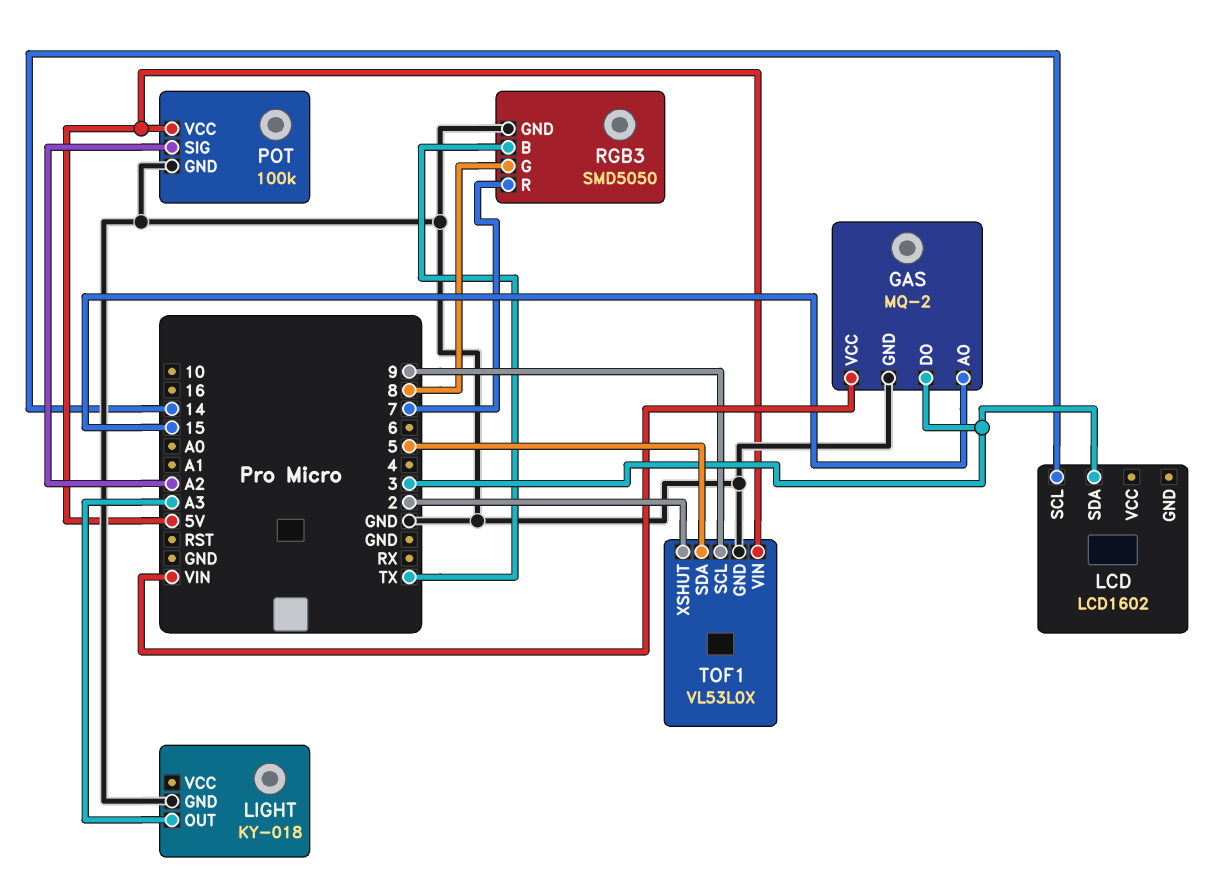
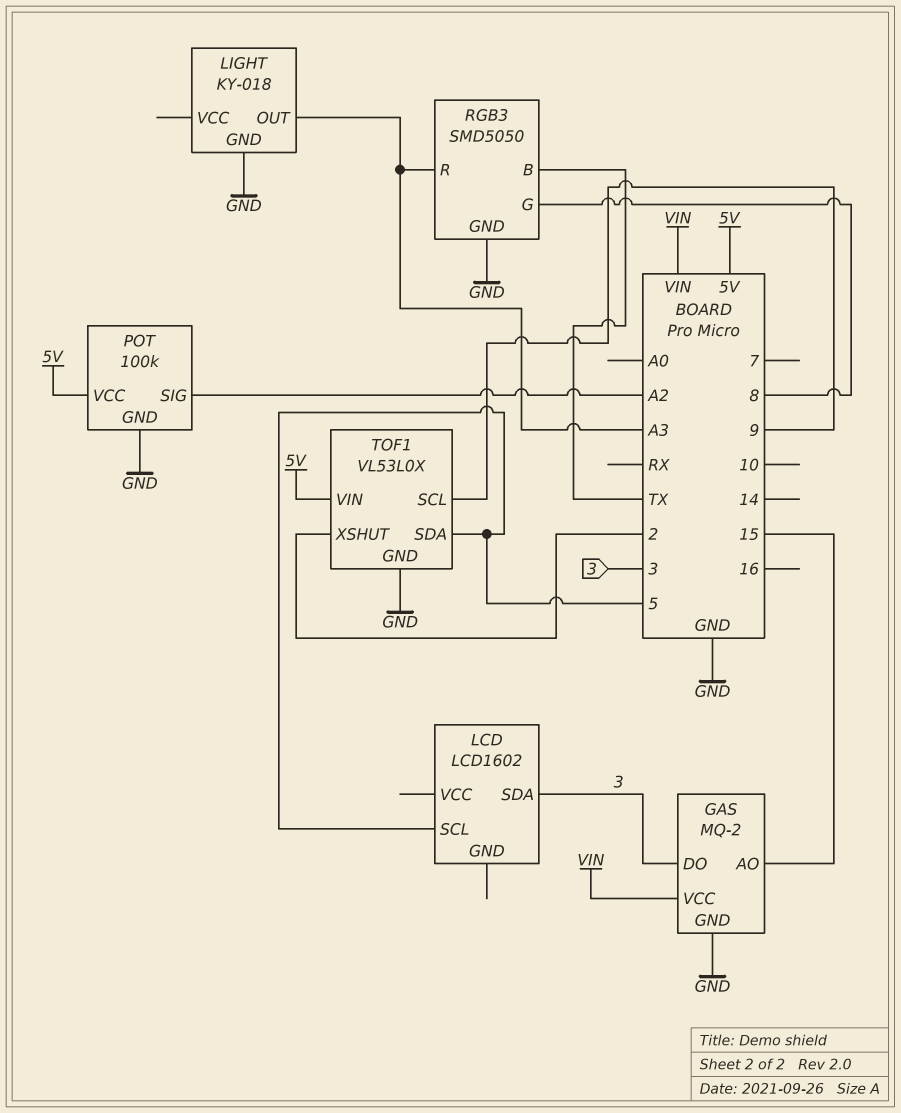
LCD pin SCL: 14 -> 5
RGB3 pin R: 7 -> A3

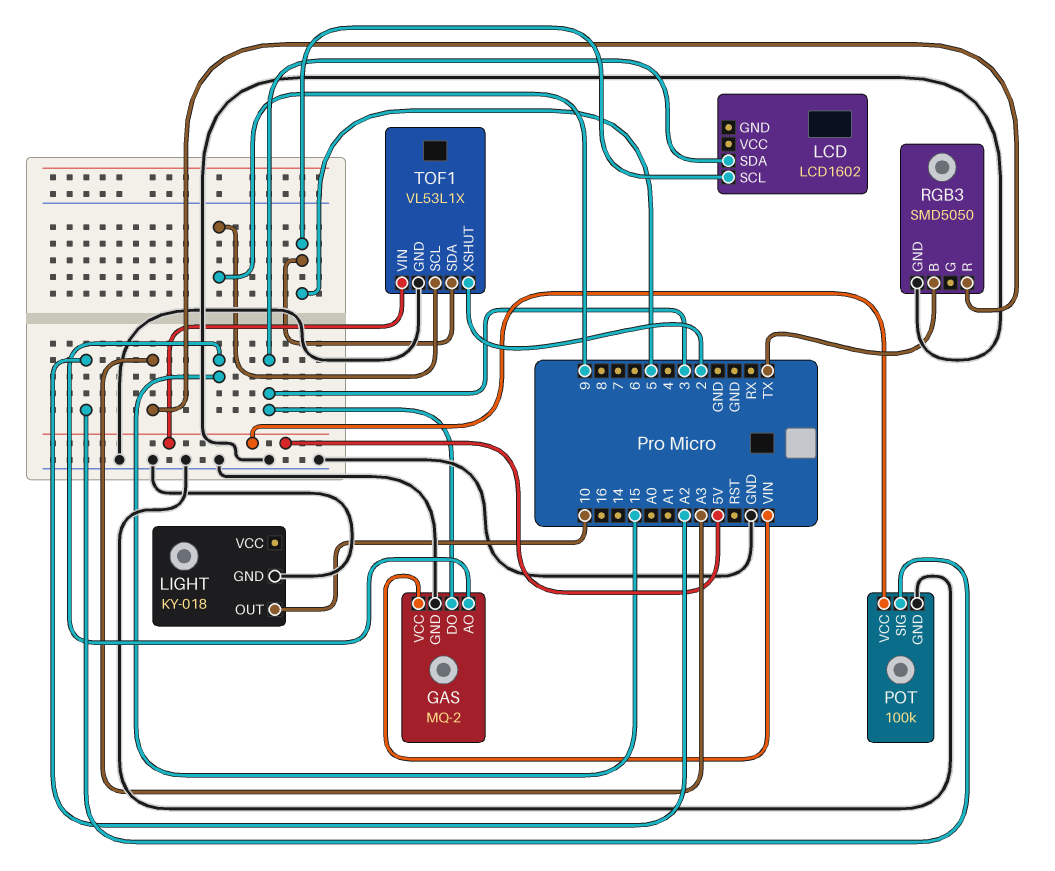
LIGHT pin OUT: A3 -> 10
RGB3 pin G: 8 -> none
TOF1: VL53L0X -> VL53L1X

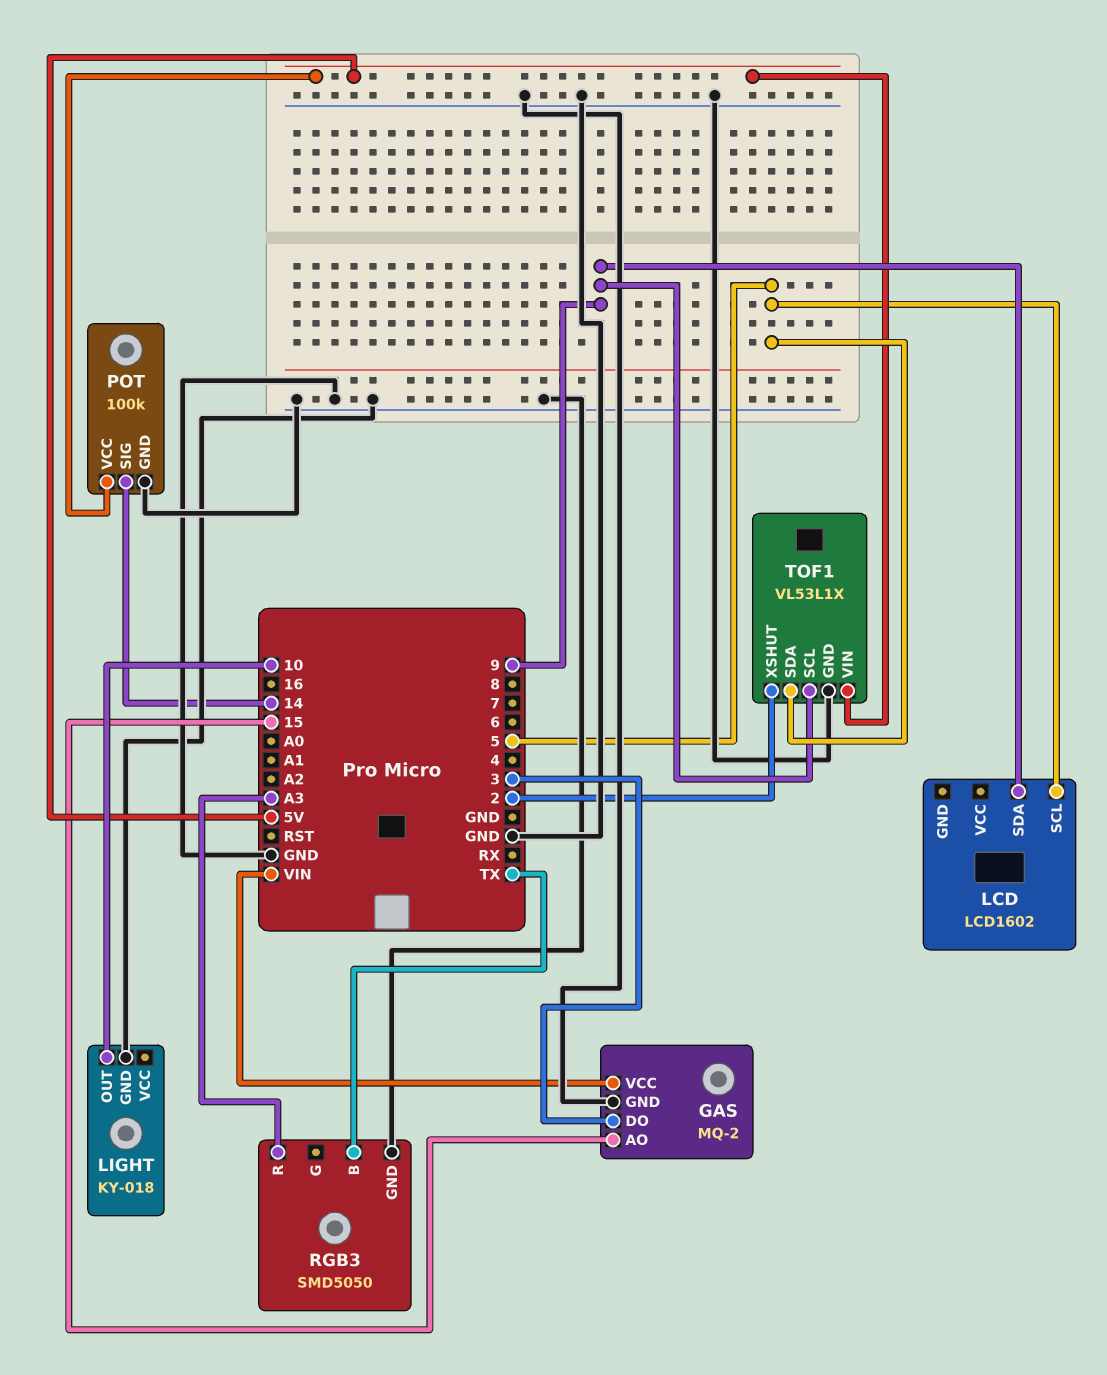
LCD pin SDA: 3 -> 9
POT pin SIG: A2 -> 14

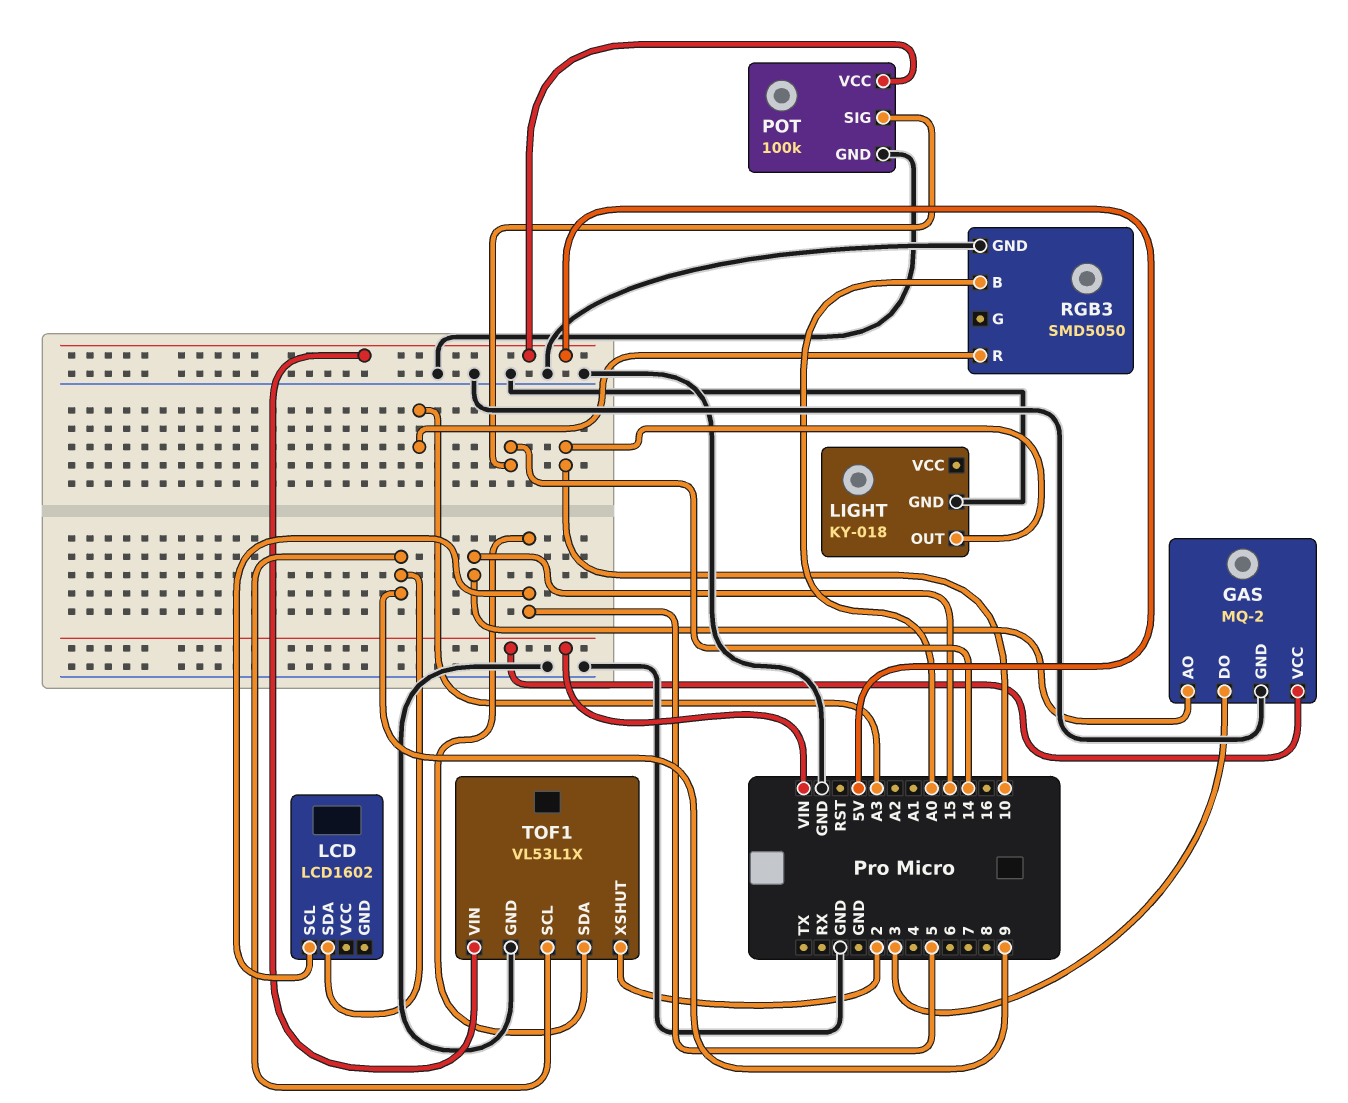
RGB3 pin B: TX -> A0

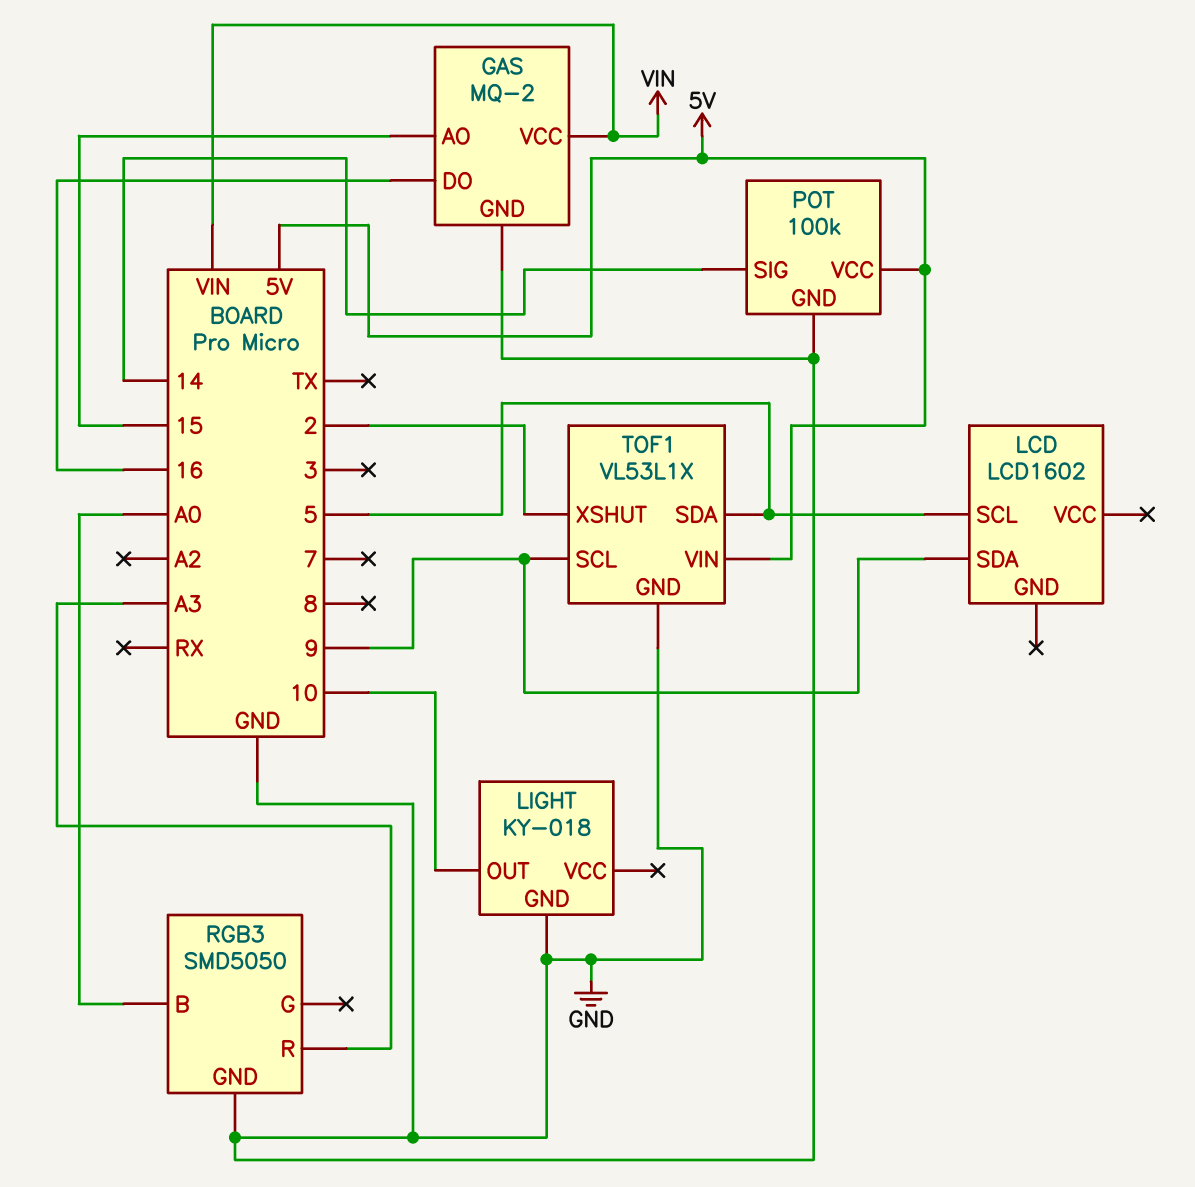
GAS pin DO: 3 -> 16

